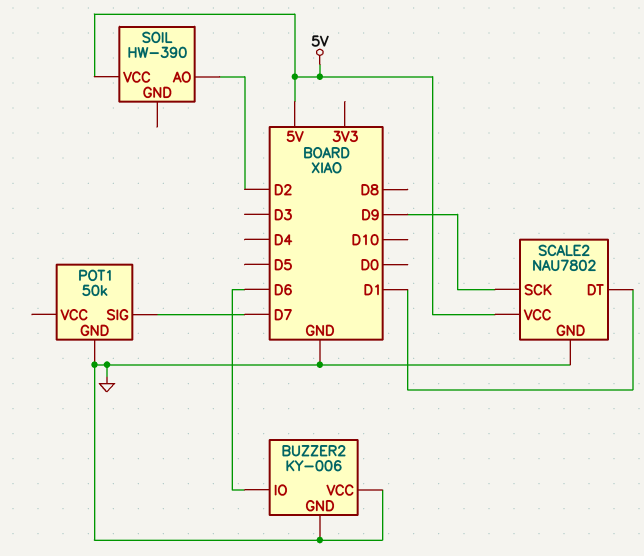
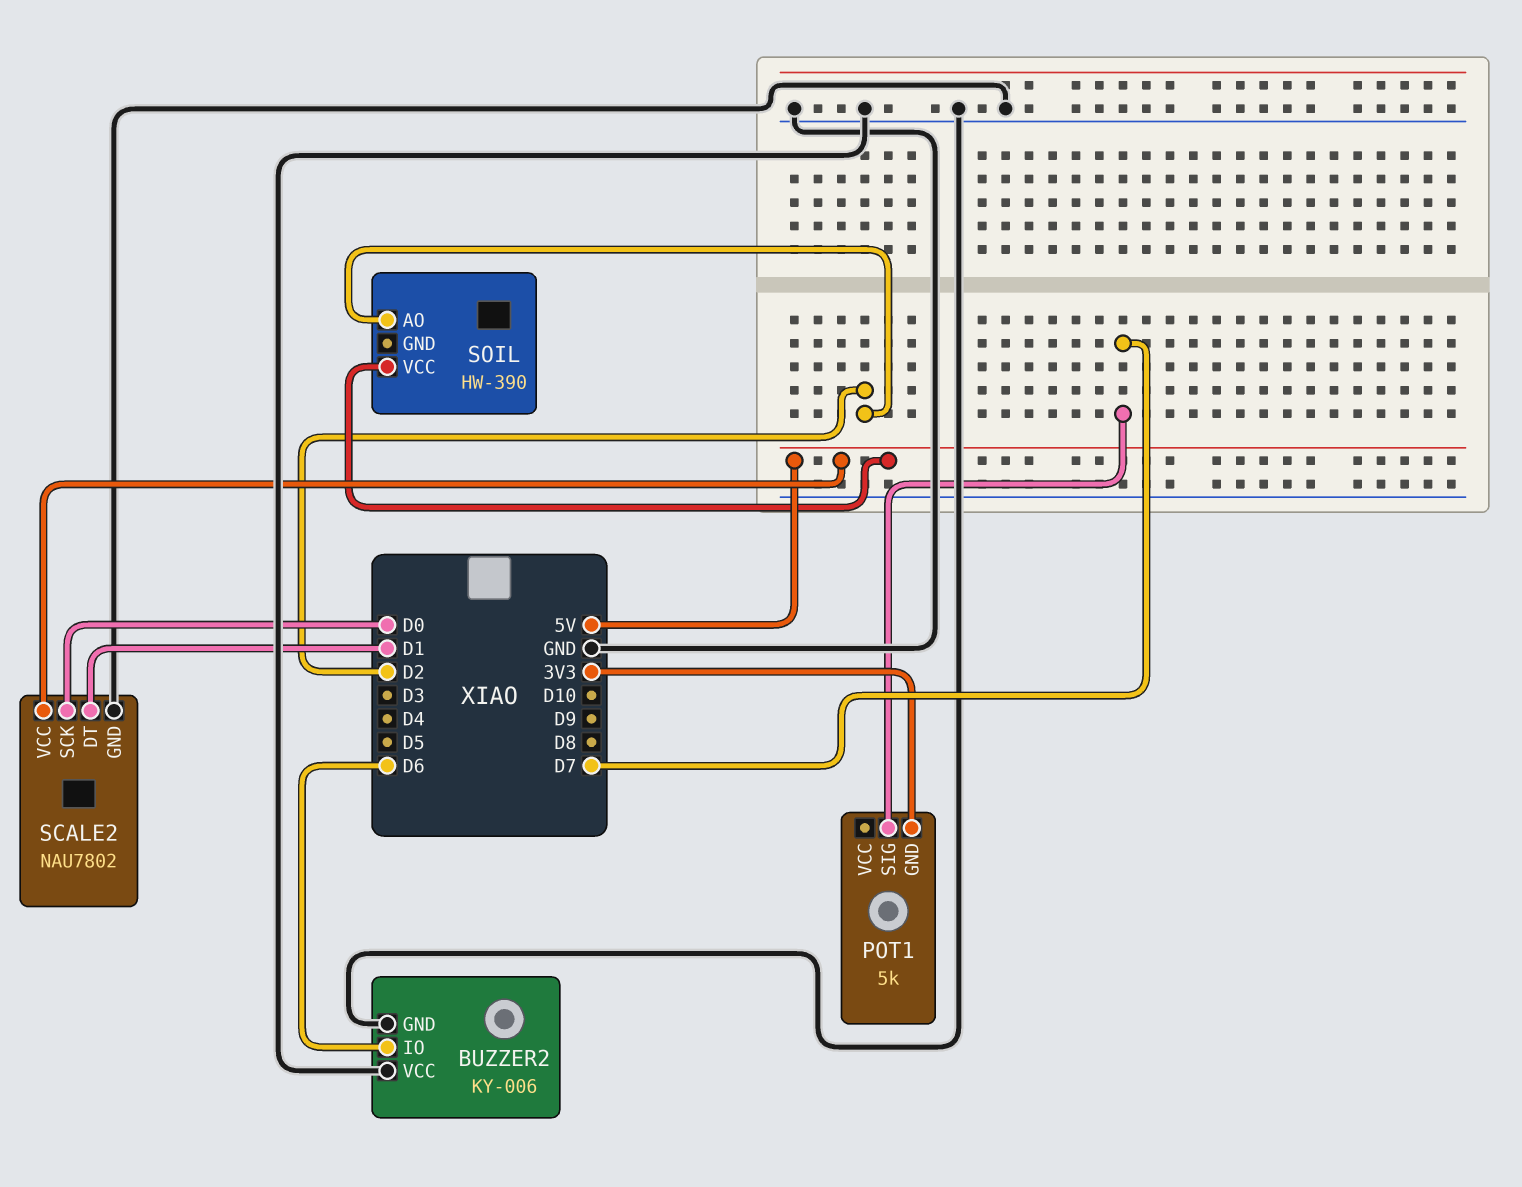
POT1: 50k -> 5k
POT1 pin GND: GND -> 3V3
SCALE2 pin SCK: D9 -> D0

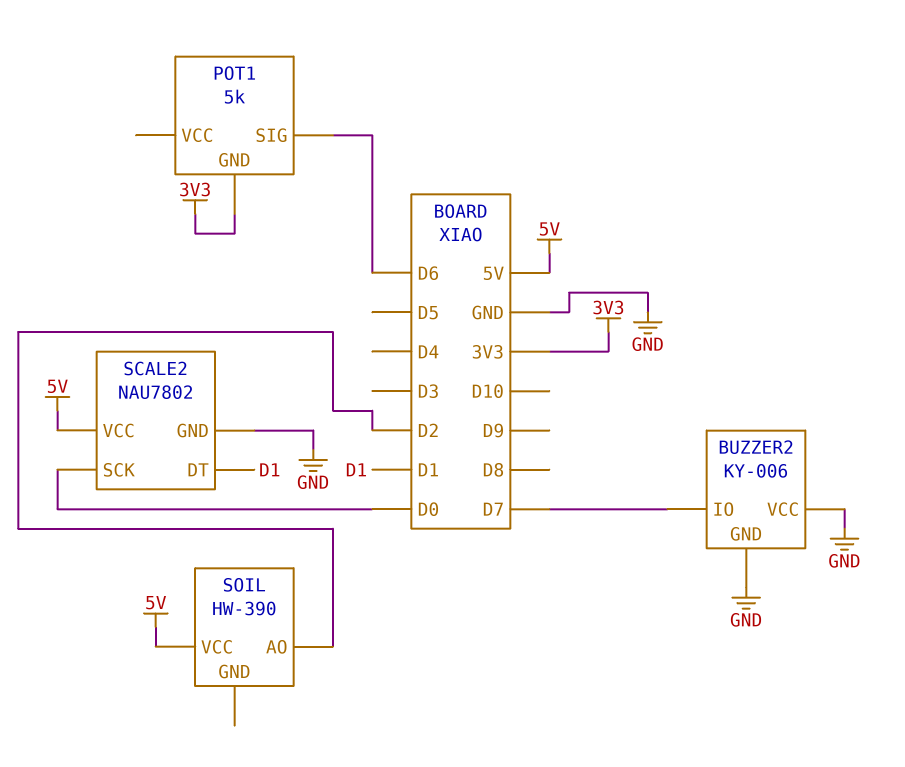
BUZZER2 pin IO: D6 -> D7
POT1 pin SIG: D7 -> D6

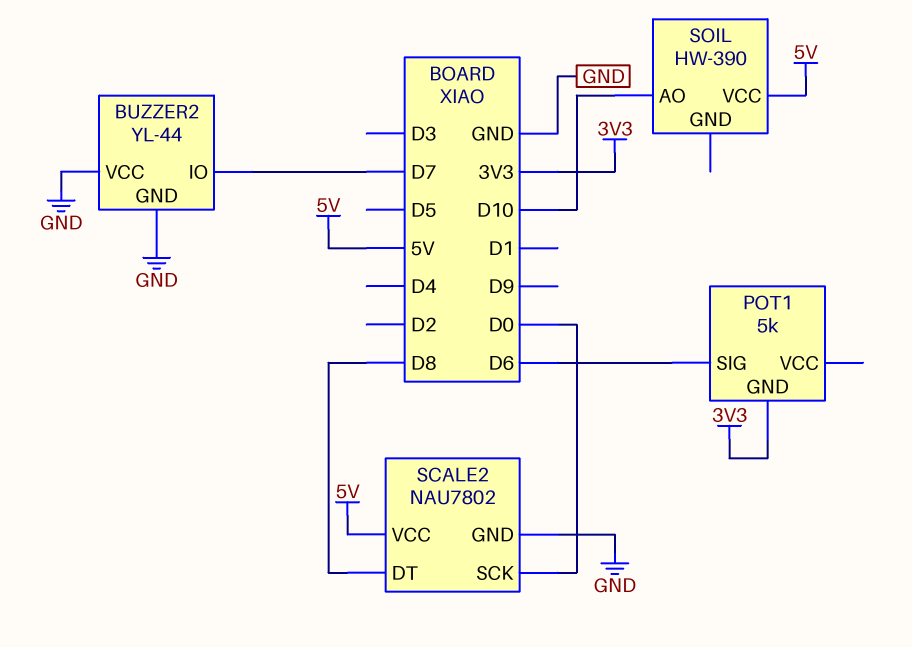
BUZZER2: KY-006 -> YL-44
SCALE2 pin DT: D1 -> D8
SOIL pin AO: D2 -> D10

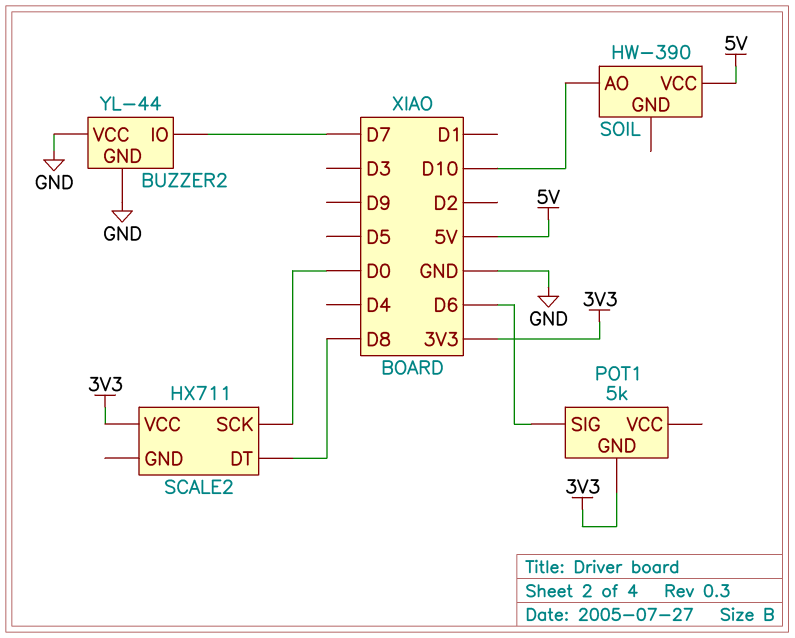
SCALE2: NAU7802 -> HX711
SCALE2 pin GND: GND -> none
SCALE2 pin VCC: 5V -> 3V3

